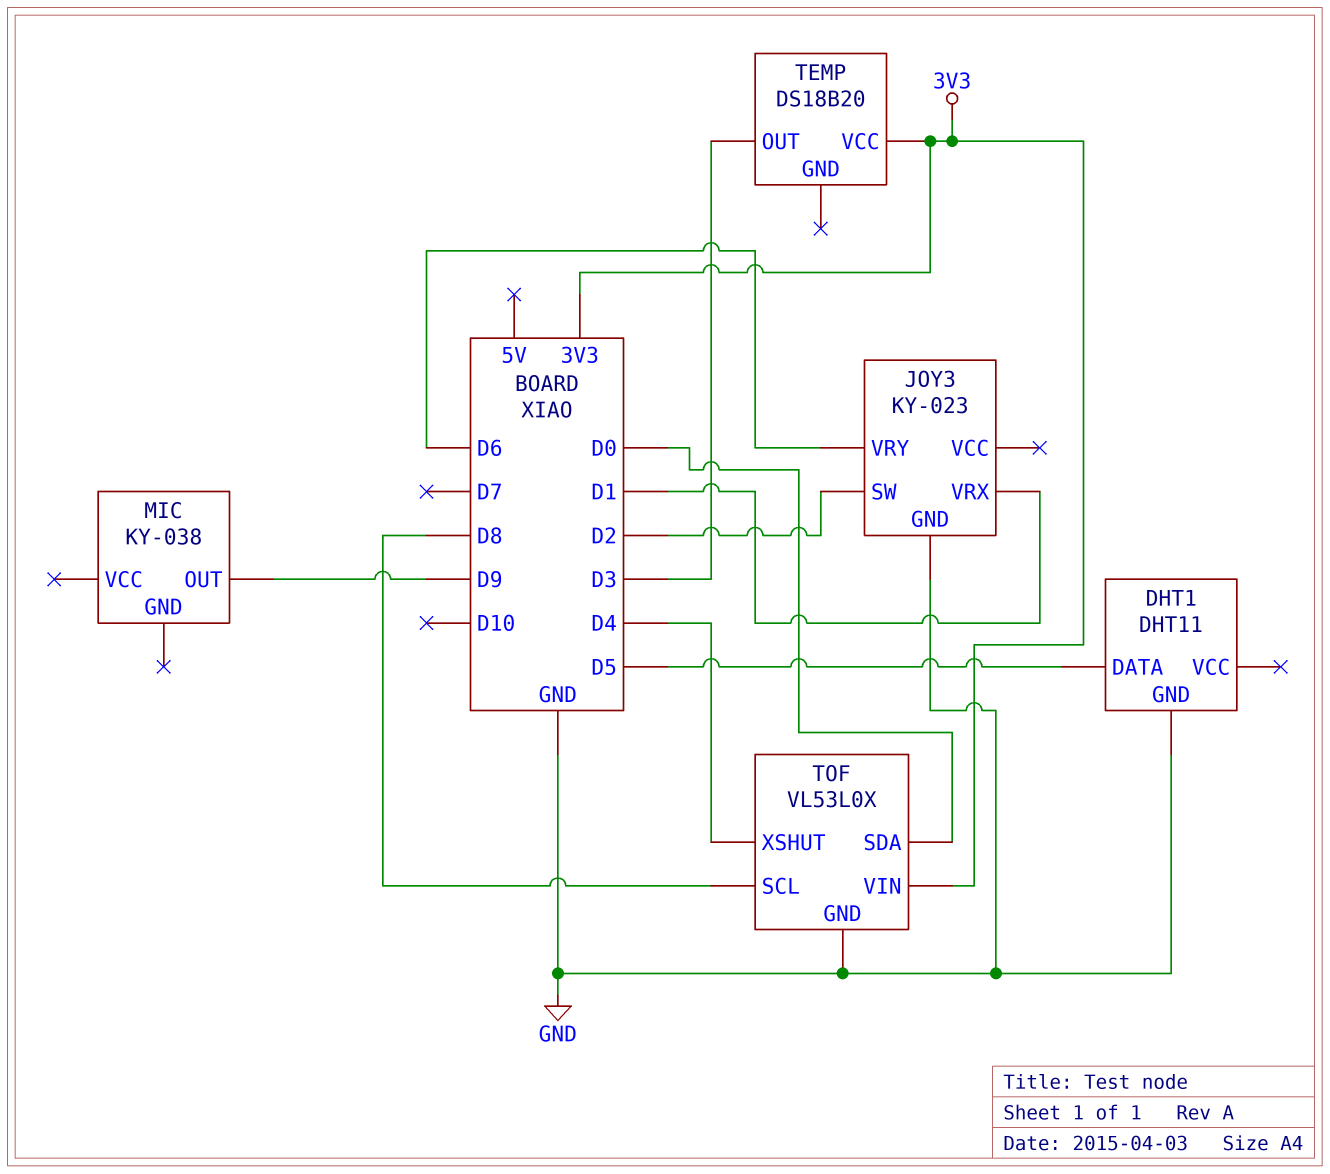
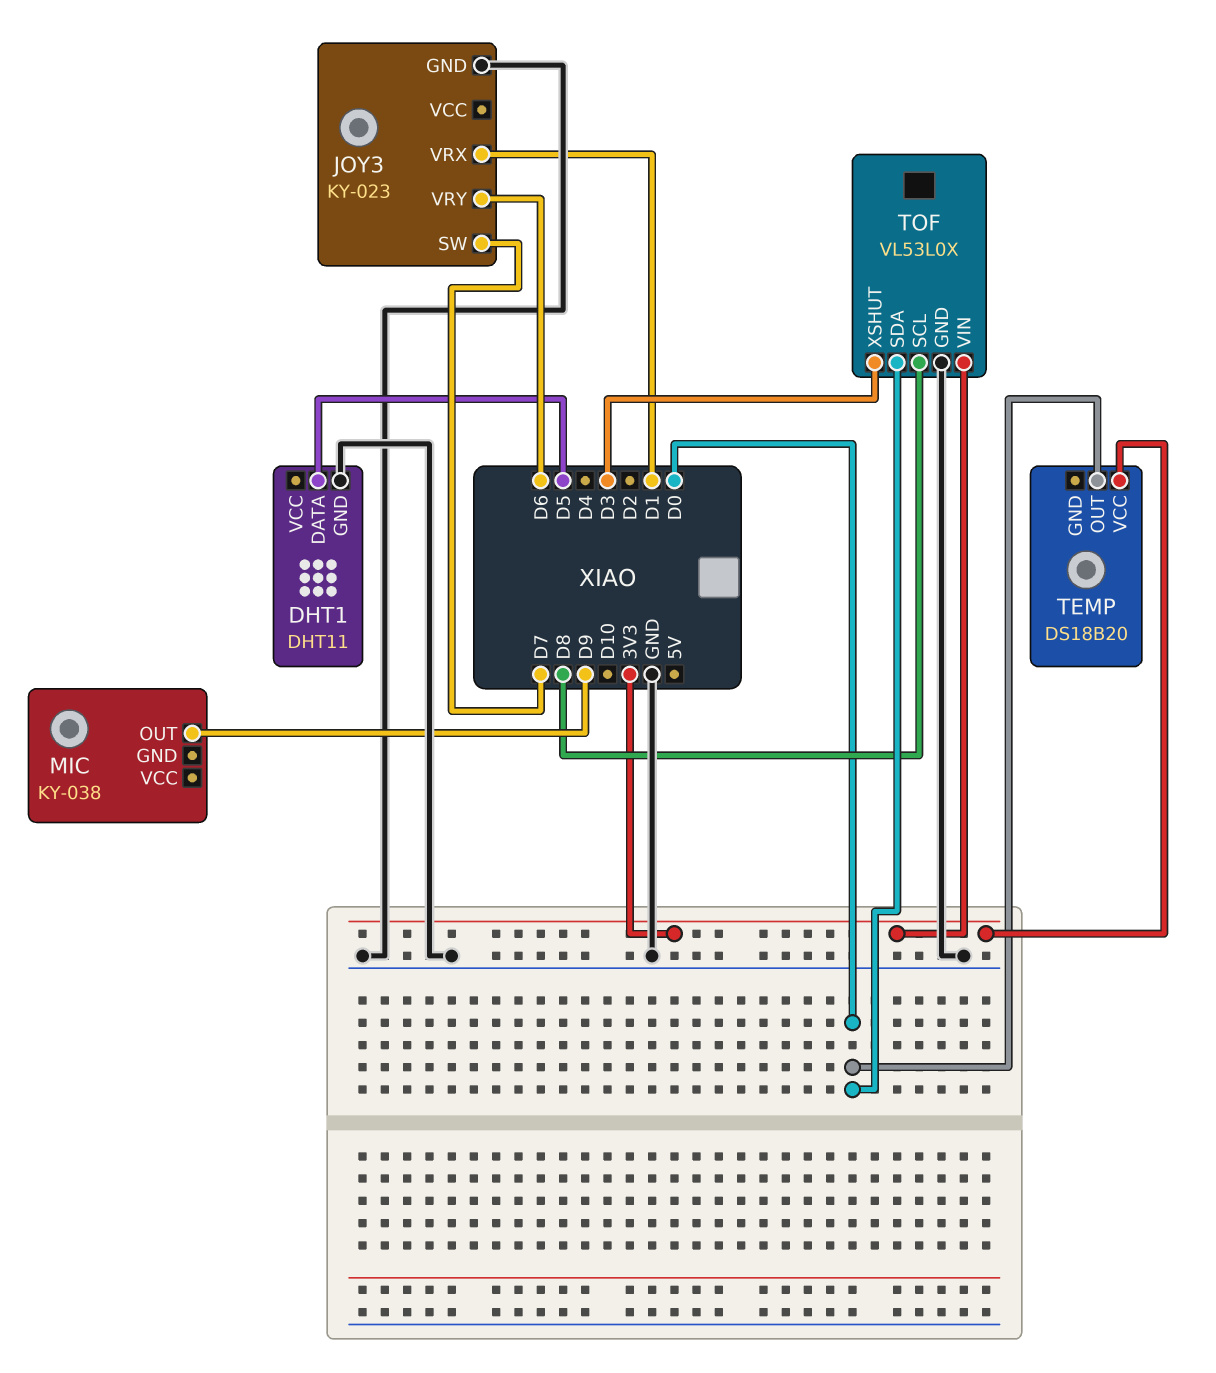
JOY3 pin SW: D2 -> D7
TEMP pin OUT: D3 -> D0
TOF pin XSHUT: D4 -> D3

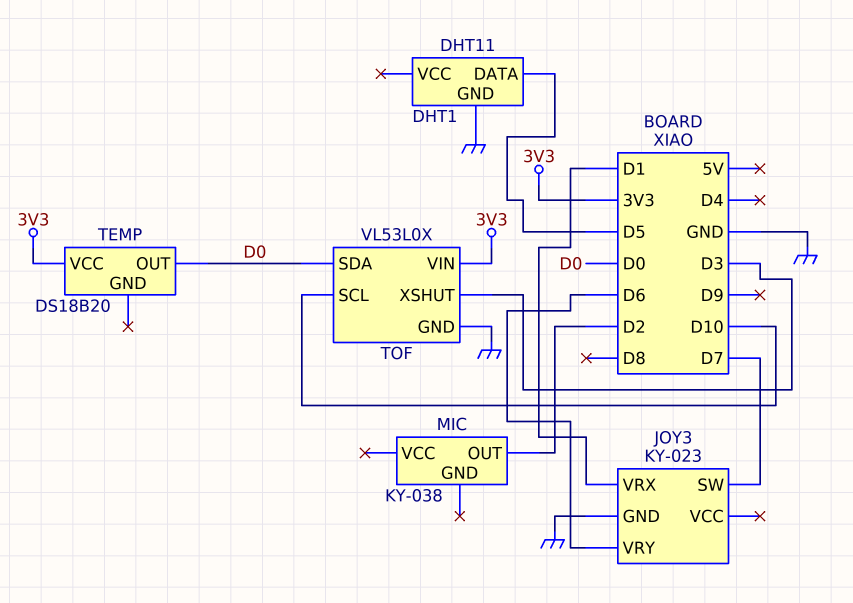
MIC pin OUT: D9 -> D2
TOF pin SCL: D8 -> D10

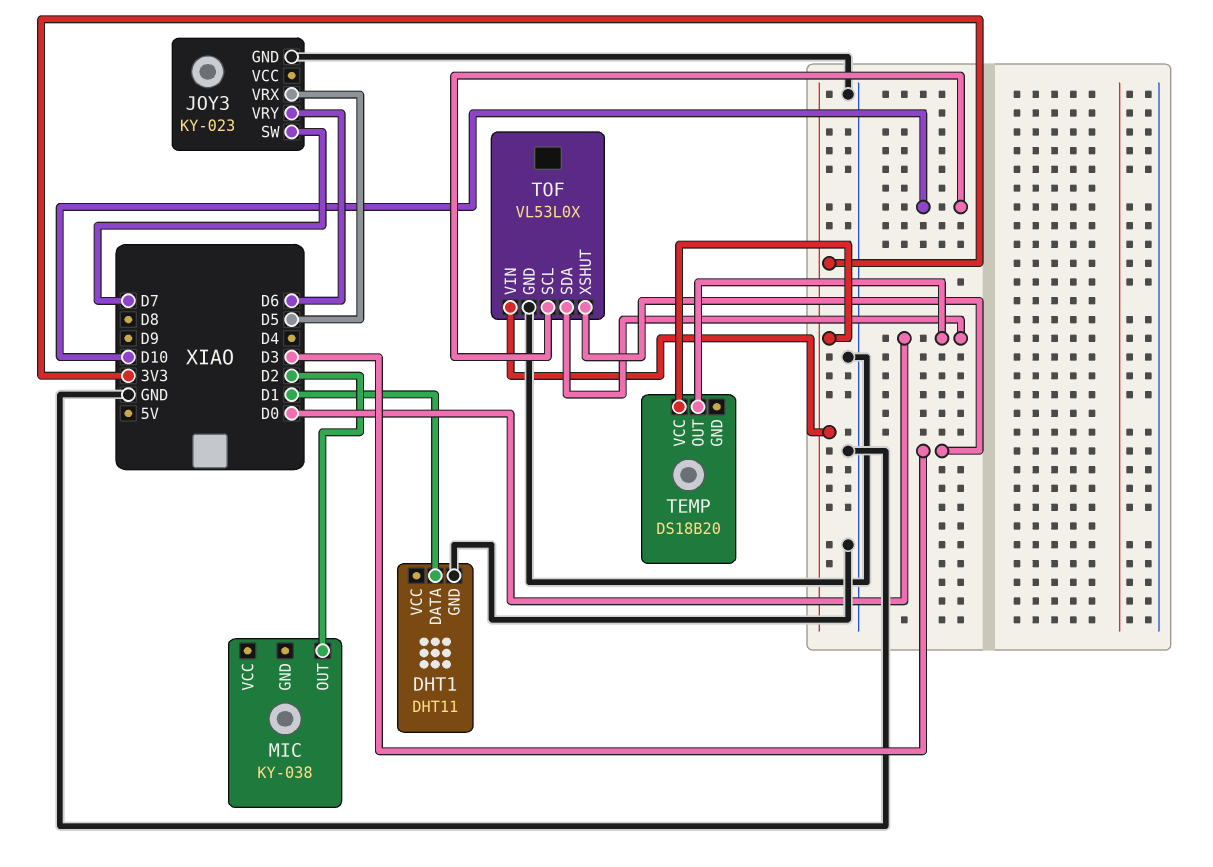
DHT1 pin DATA: D5 -> D1
JOY3 pin VRX: D1 -> D5

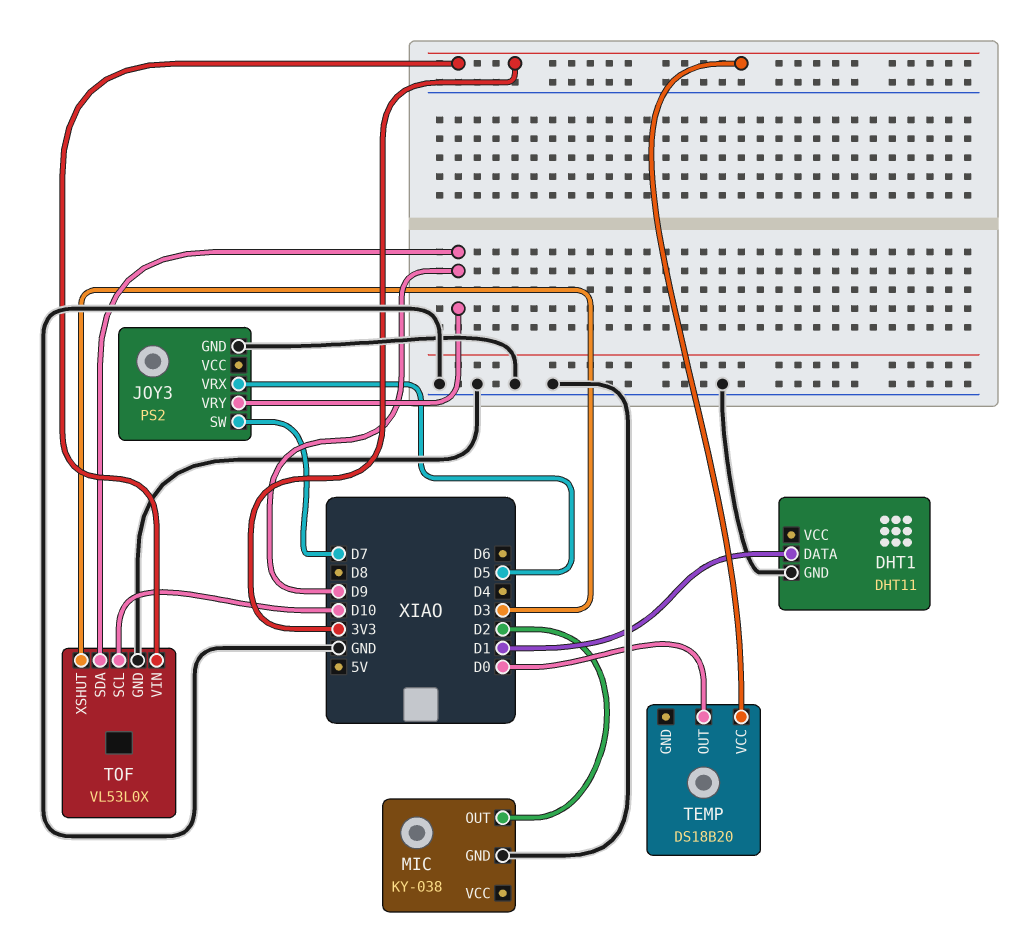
JOY3: KY-023 -> PS2
JOY3 pin VRY: D6 -> D9
MIC pin GND: none -> GND
TOF pin SDA: D0 -> D9

